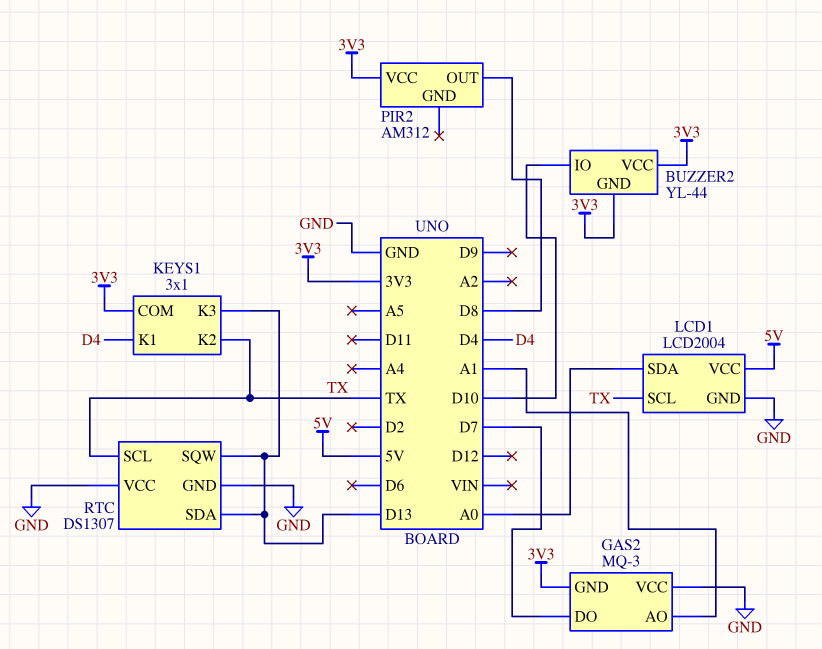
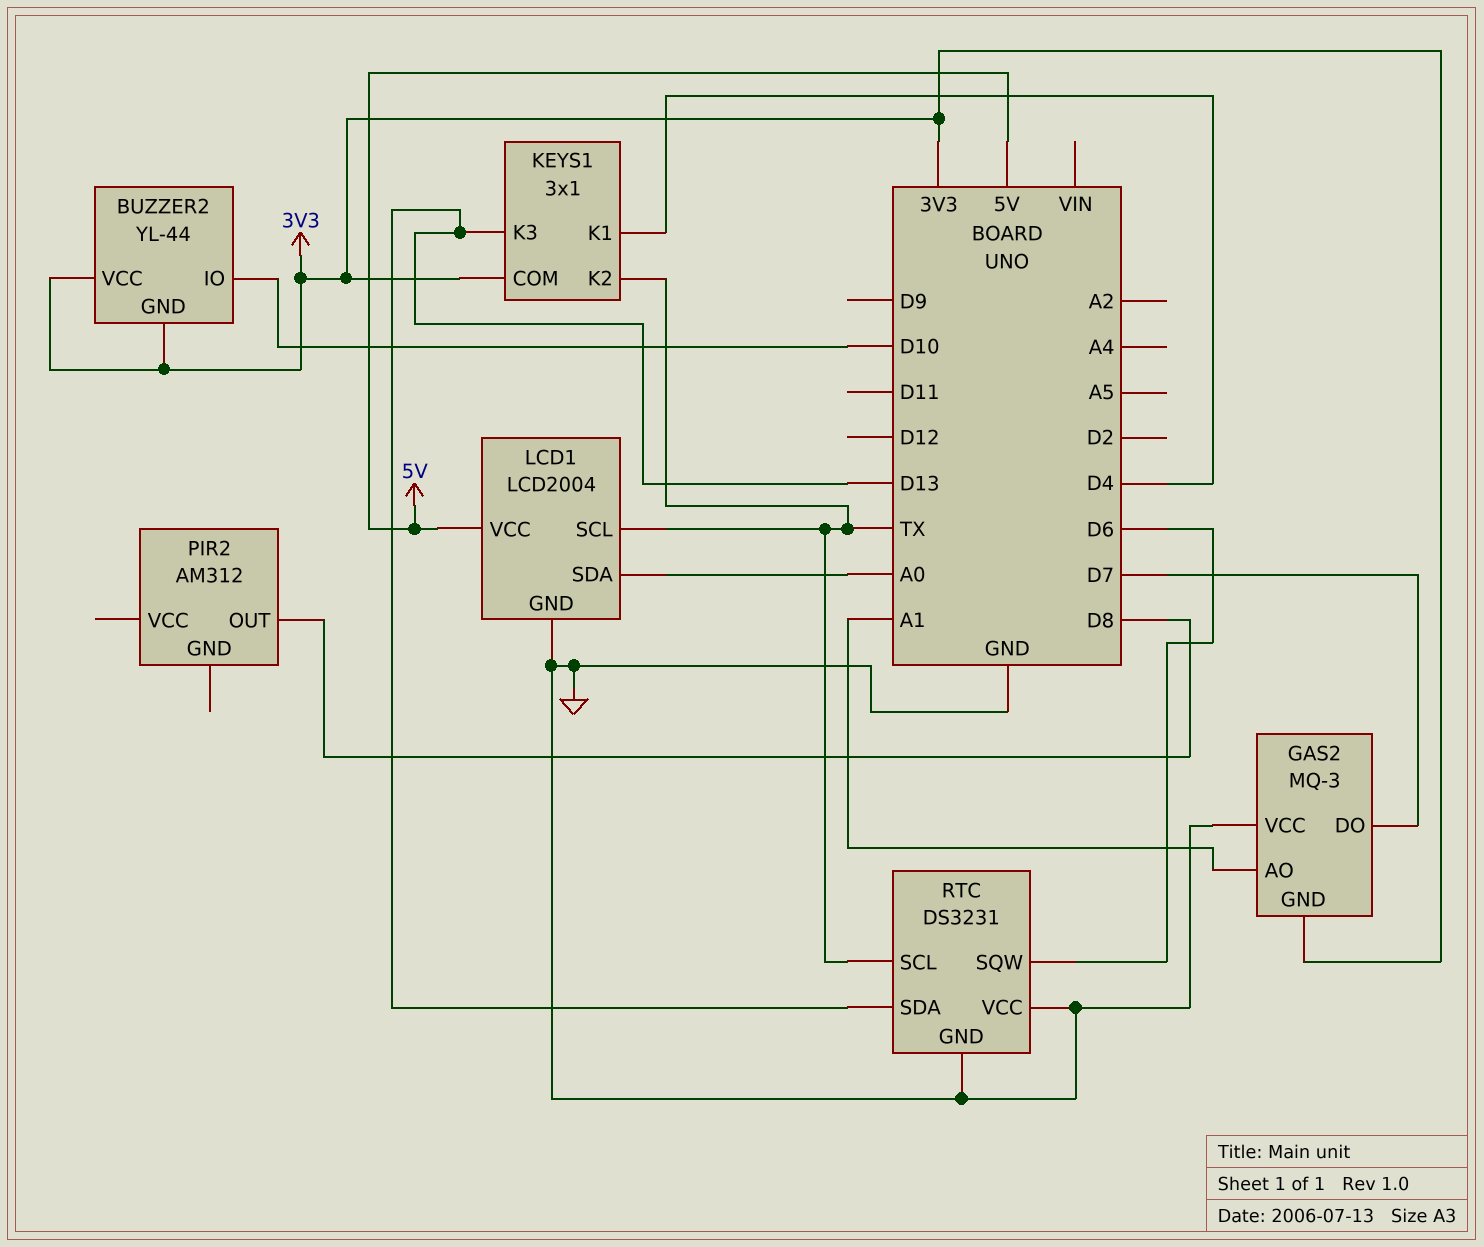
PIR2 pin VCC: 3V3 -> none
RTC: DS1307 -> DS3231
RTC pin SQW: D13 -> D6

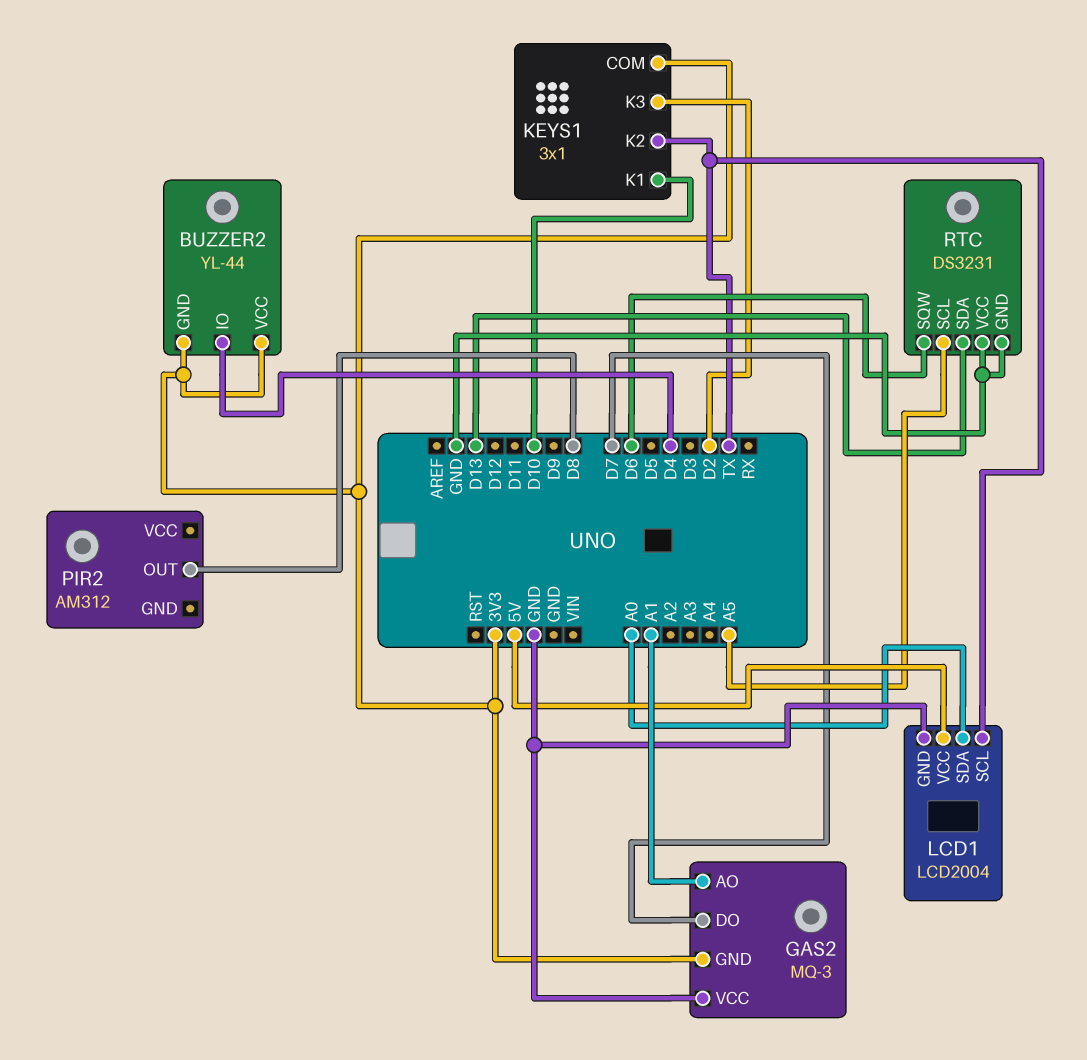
BUZZER2 pin IO: D10 -> D4
KEYS1 pin K1: D4 -> D10
KEYS1 pin K3: D13 -> D2
RTC pin SCL: TX -> A5

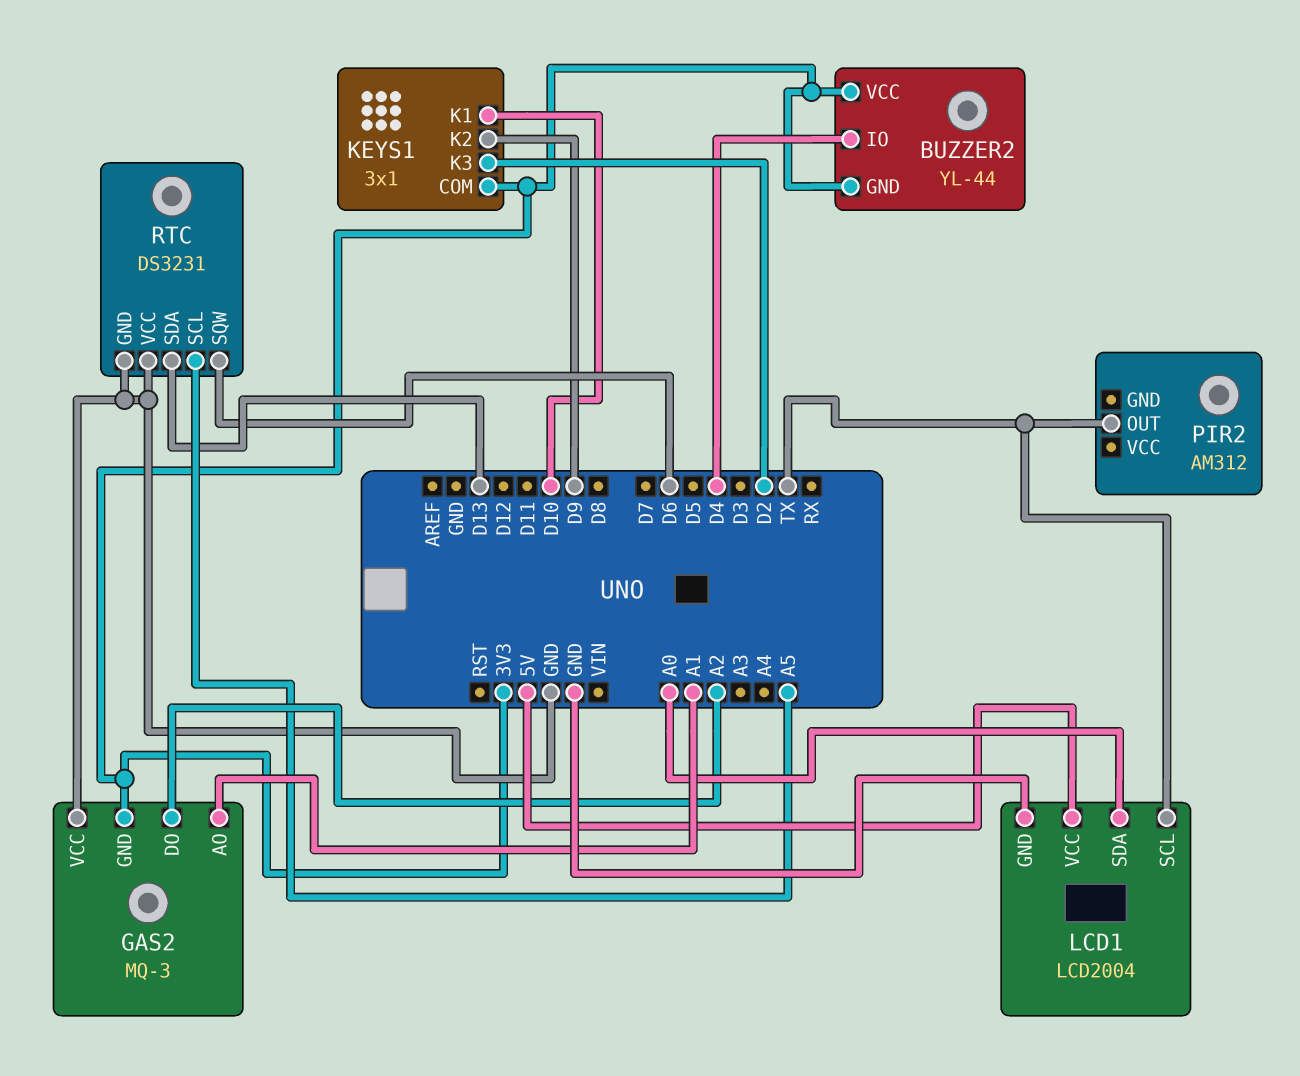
GAS2 pin DO: D7 -> A2
KEYS1 pin K2: TX -> D9
PIR2 pin OUT: D8 -> TX

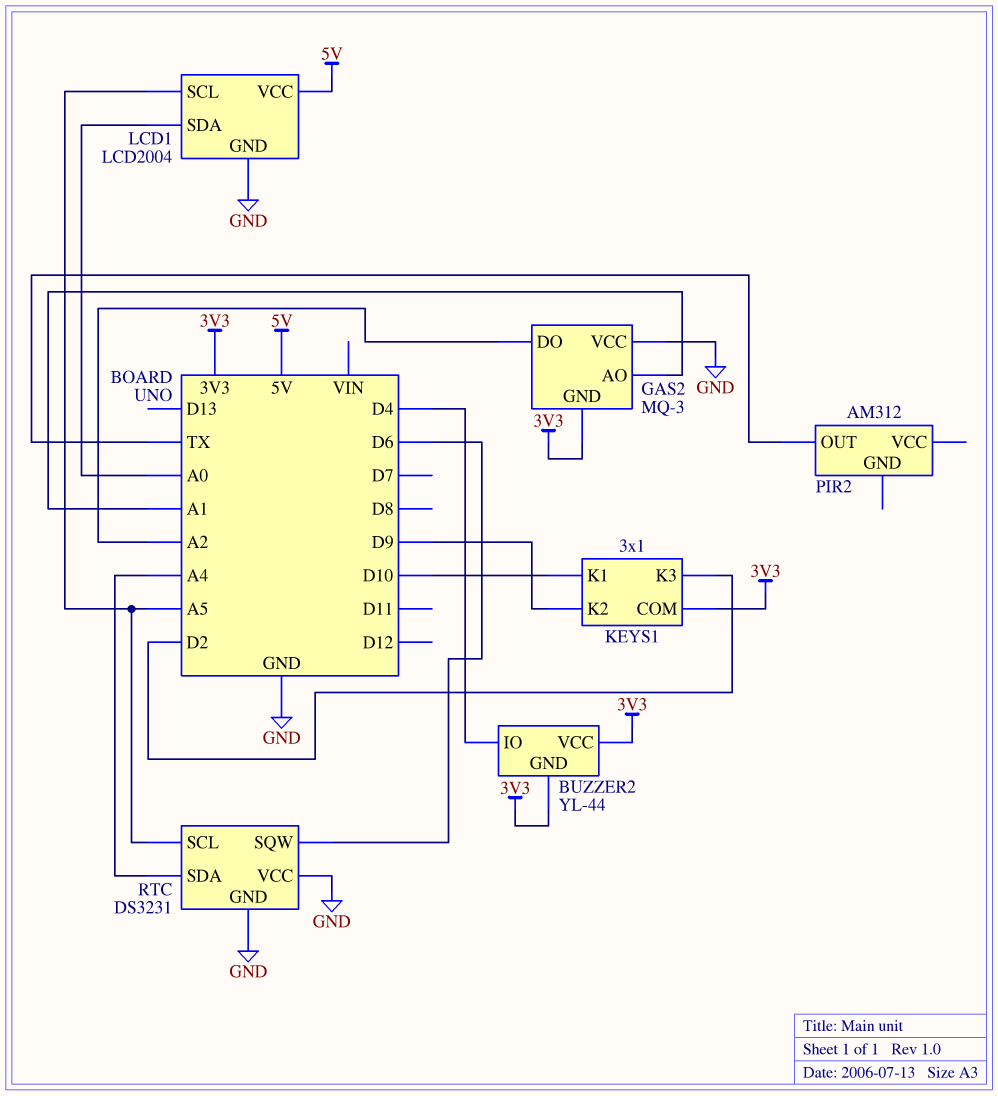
LCD1 pin SCL: TX -> A5
RTC pin SDA: D13 -> A4

